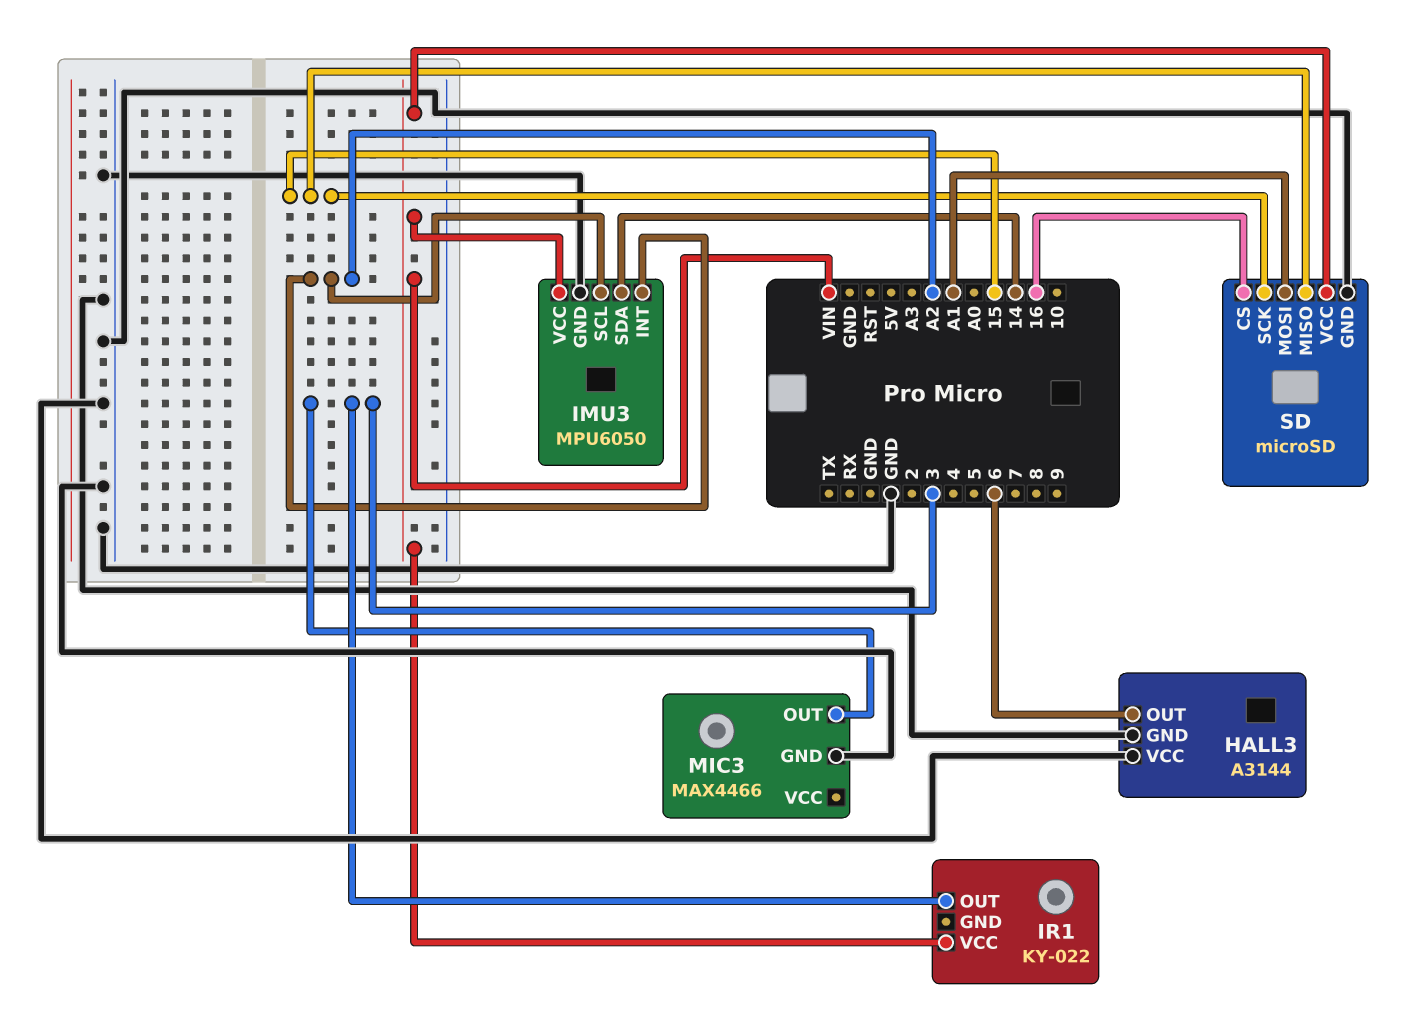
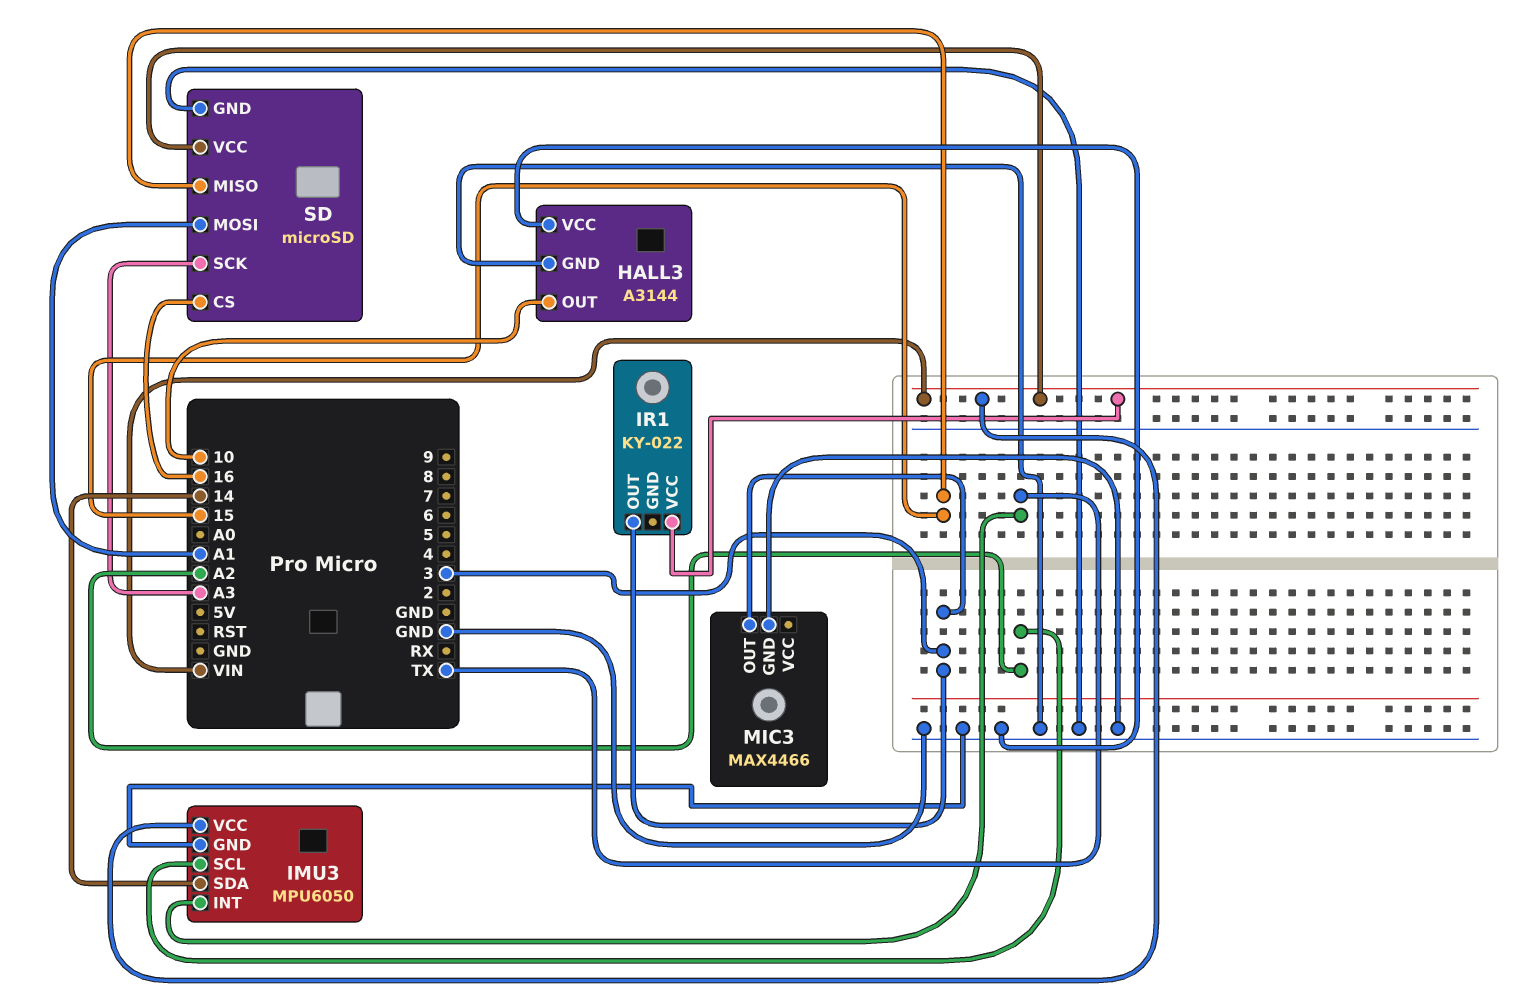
HALL3 pin OUT: 6 -> 10
IMU3 pin INT: A2 -> TX
SD pin SCK: 15 -> A3

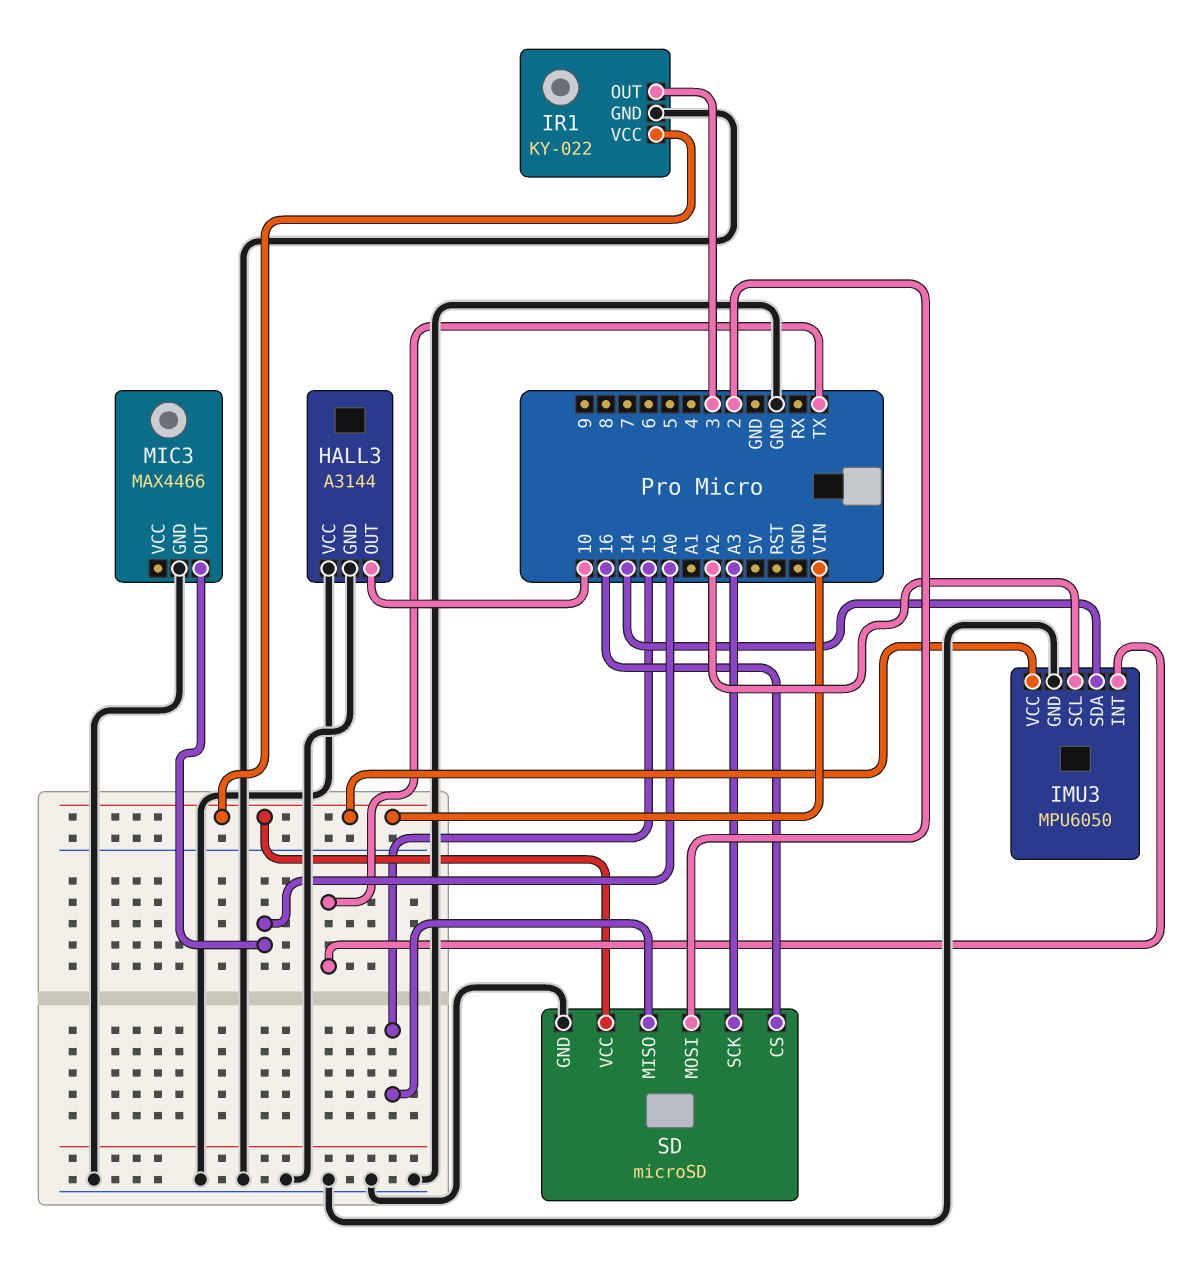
IR1 pin GND: none -> GND
MIC3 pin OUT: 3 -> A0
SD pin MOSI: A1 -> 2

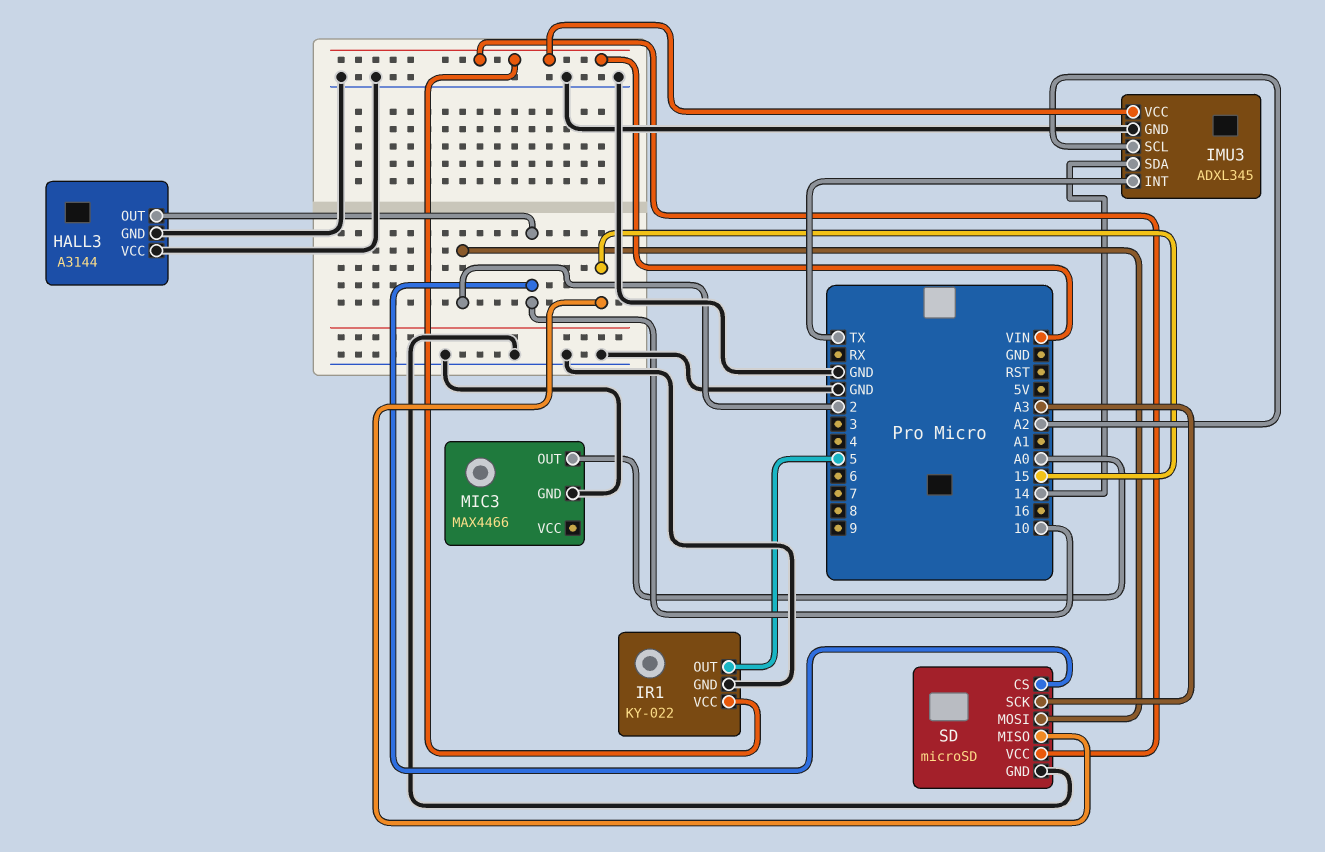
IMU3: MPU6050 -> ADXL345
IR1 pin OUT: 3 -> 5
SD pin CS: 16 -> 10

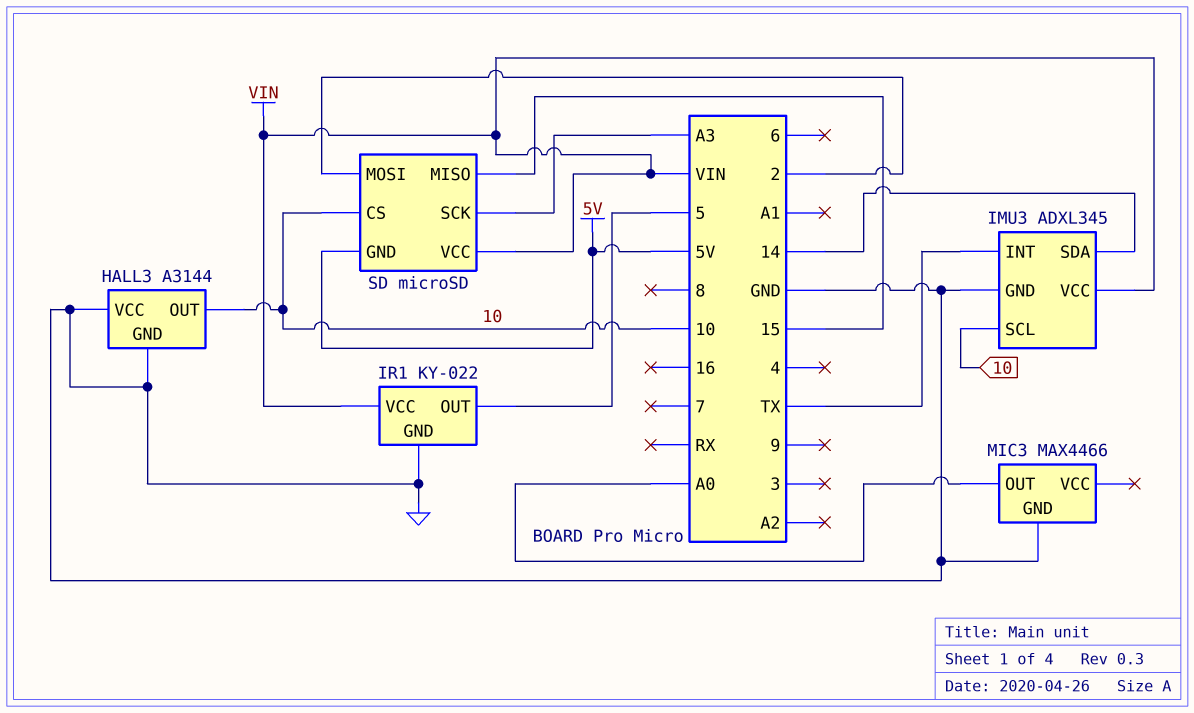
IMU3 pin SCL: A2 -> 10
SD pin GND: GND -> 5V

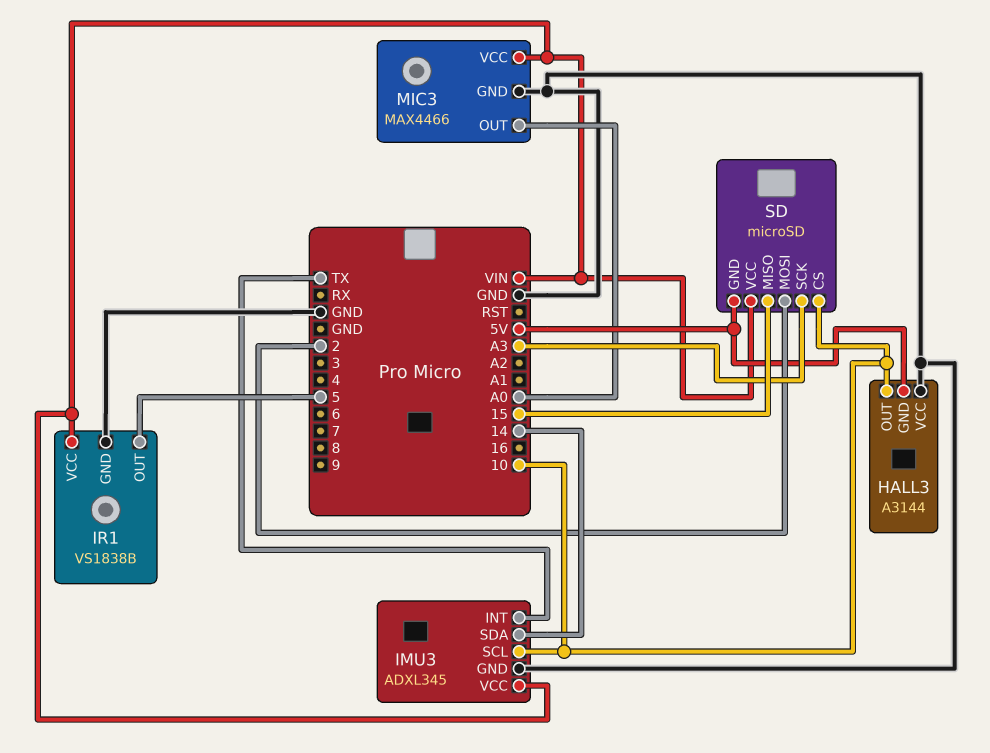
HALL3 pin GND: GND -> 5V
IR1: KY-022 -> VS1838B
MIC3 pin VCC: none -> VIN

